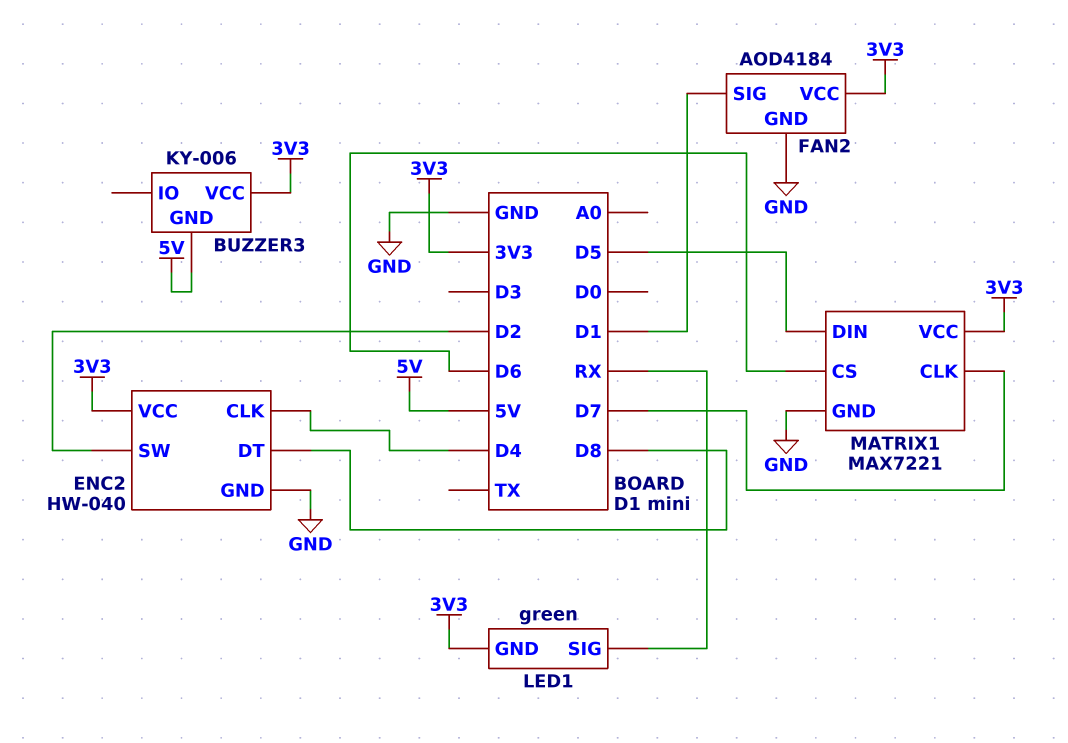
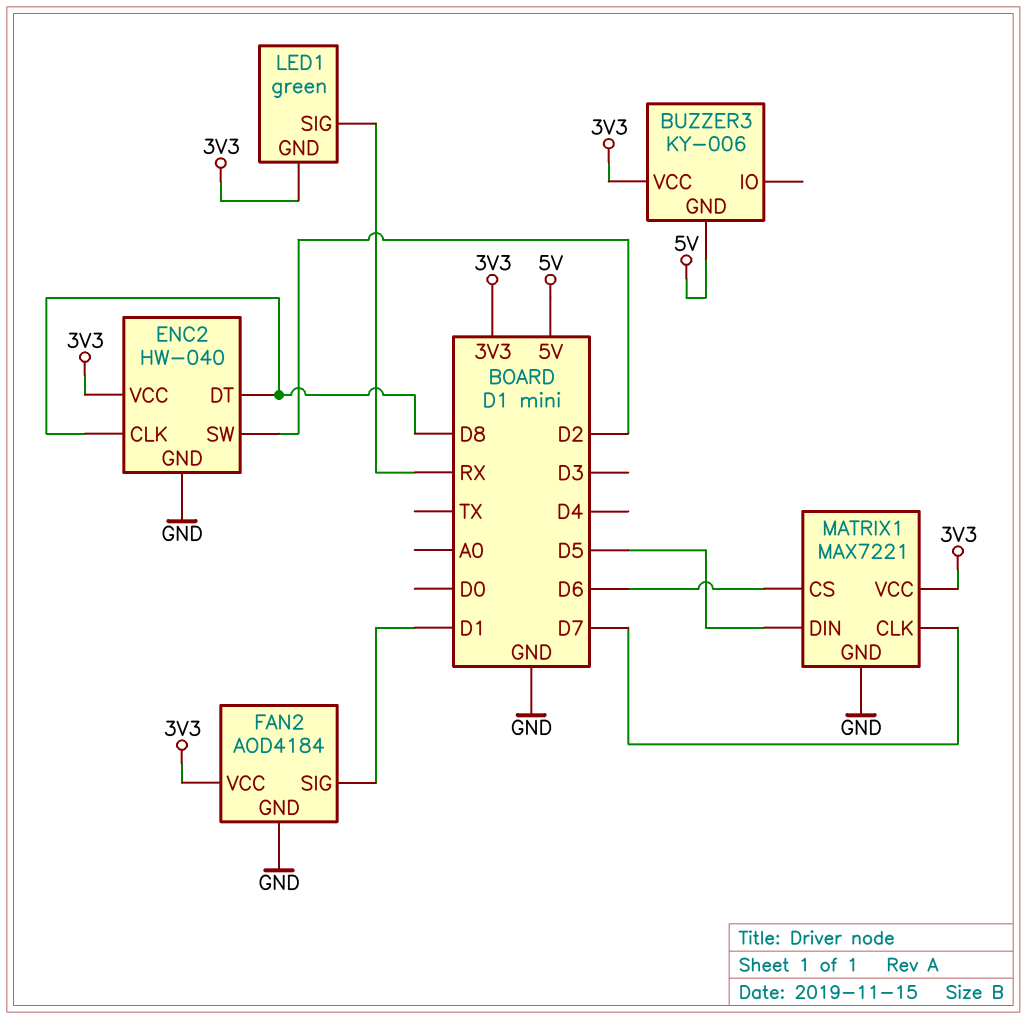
ENC2 pin CLK: D4 -> D8

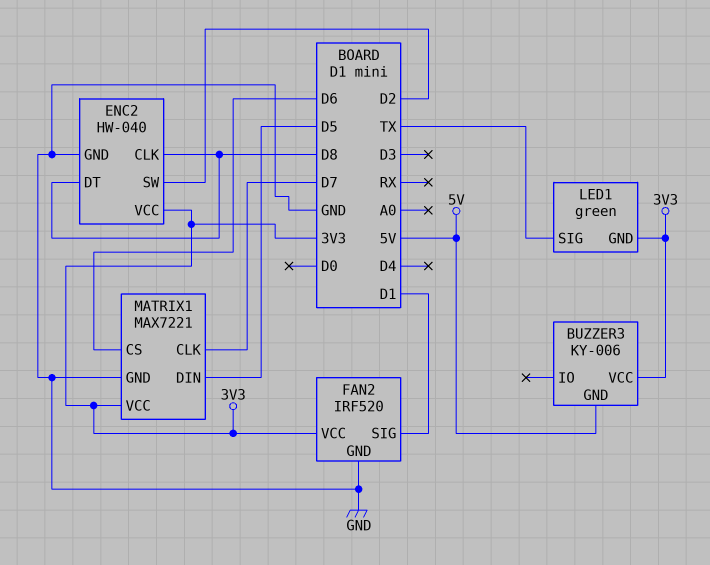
FAN2: AOD4184 -> IRF520
LED1 pin SIG: RX -> TX

